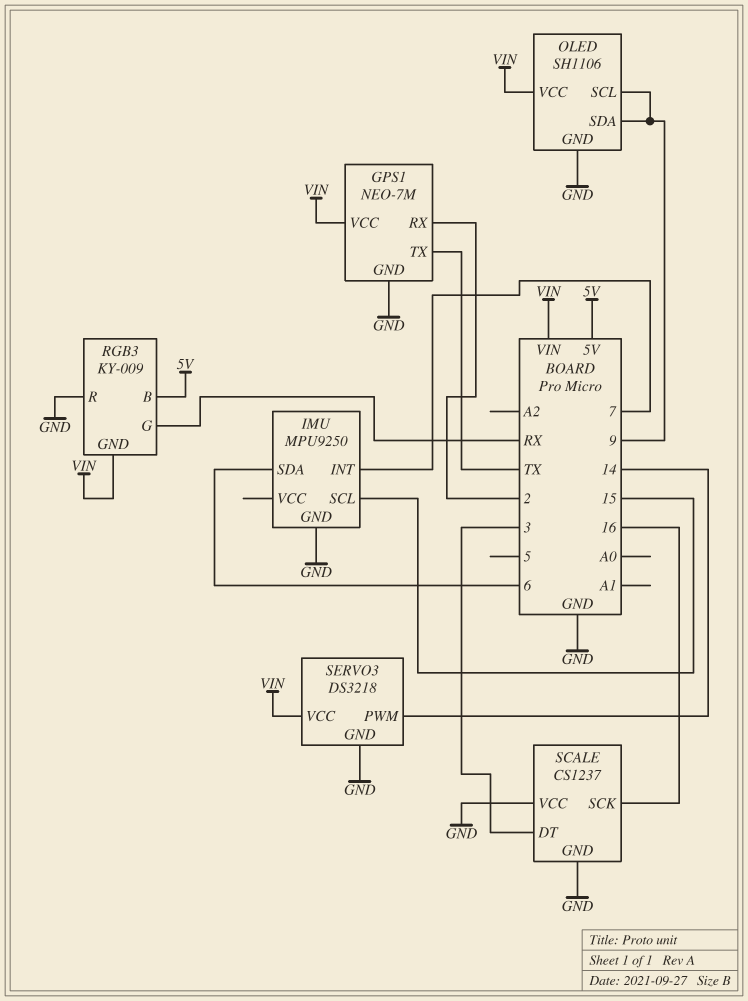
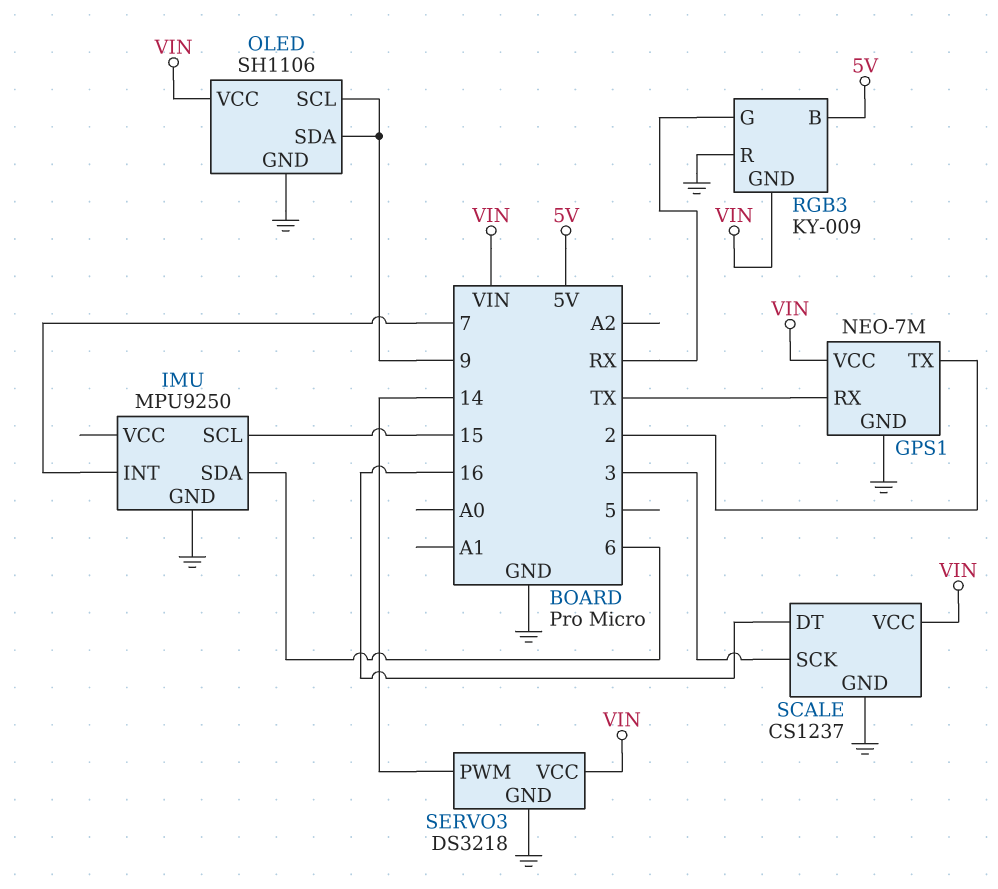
GPS1 pin RX: 2 -> TX
GPS1 pin TX: TX -> 2
SCALE pin DT: 3 -> 16
SCALE pin SCK: 16 -> 3
SCALE pin VCC: GND -> VIN

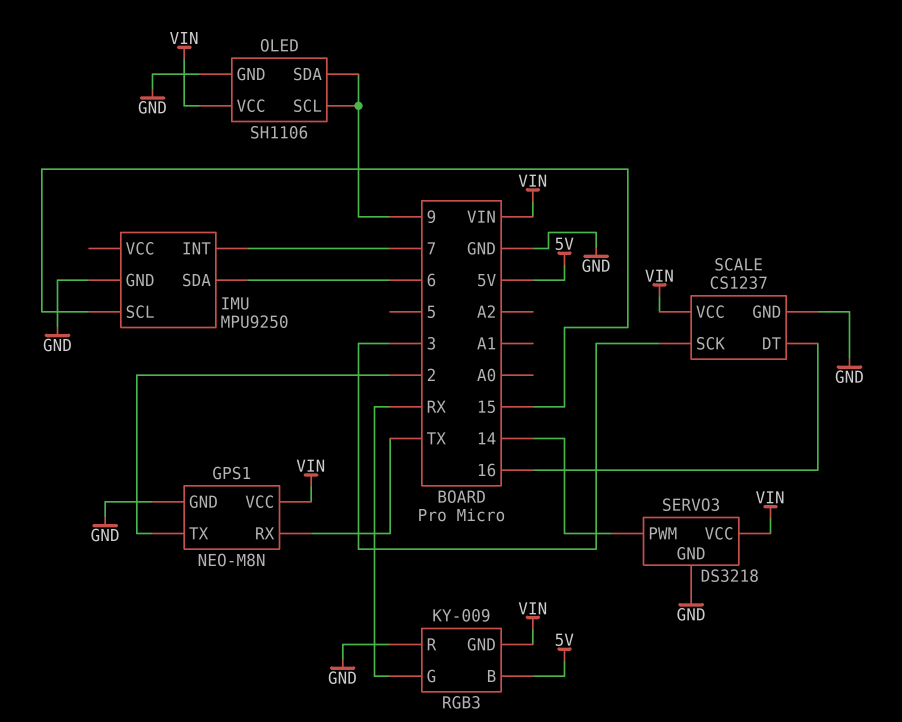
GPS1: NEO-7M -> NEO-M8N

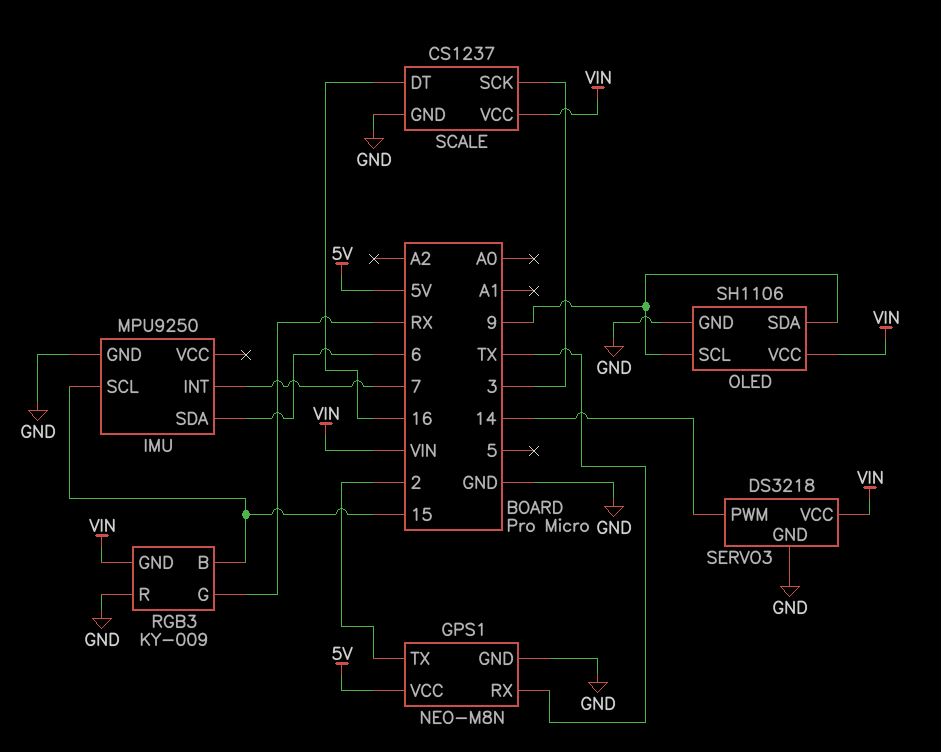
GPS1 pin VCC: VIN -> 5V
RGB3 pin B: 5V -> 15

